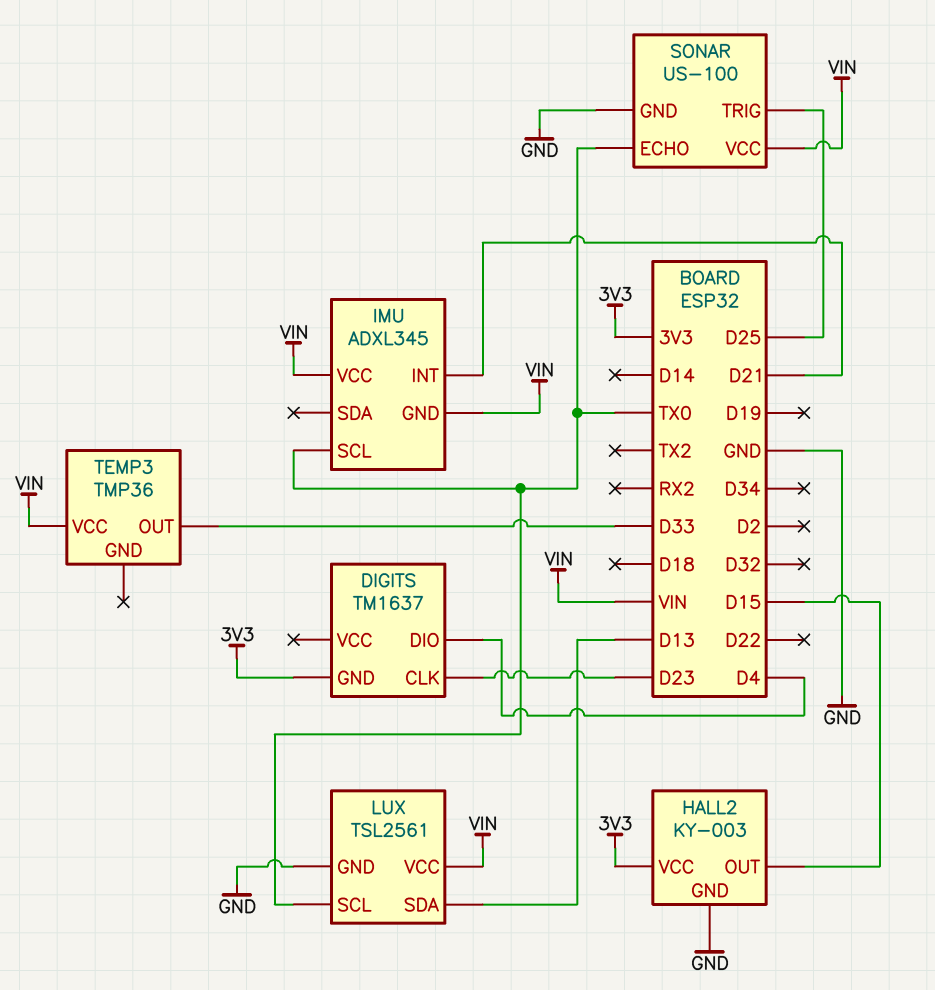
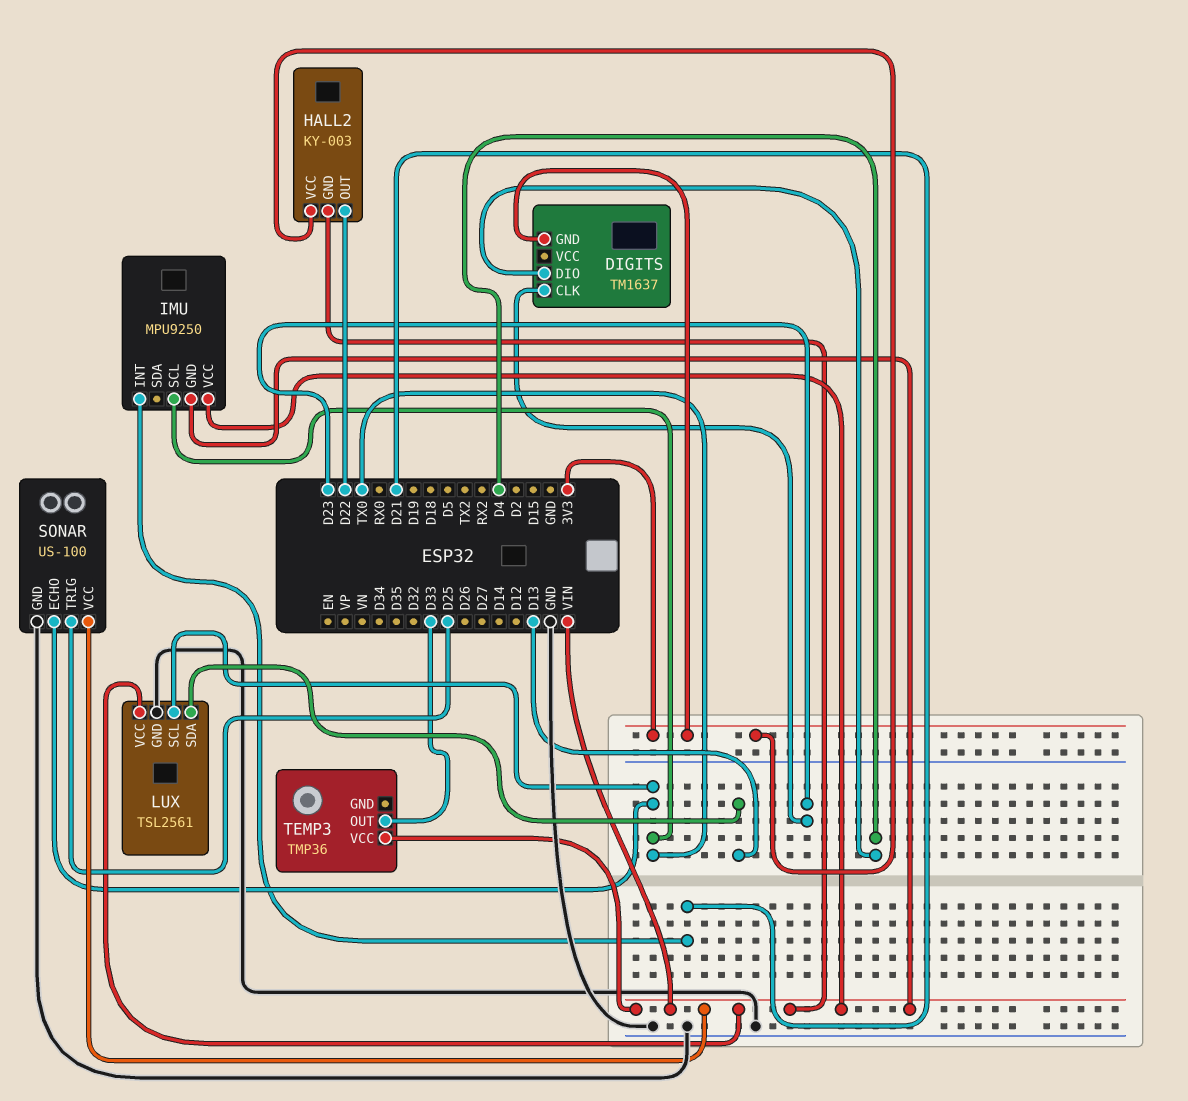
HALL2 pin GND: GND -> VIN
HALL2 pin OUT: D15 -> D22
IMU: ADXL345 -> MPU9250

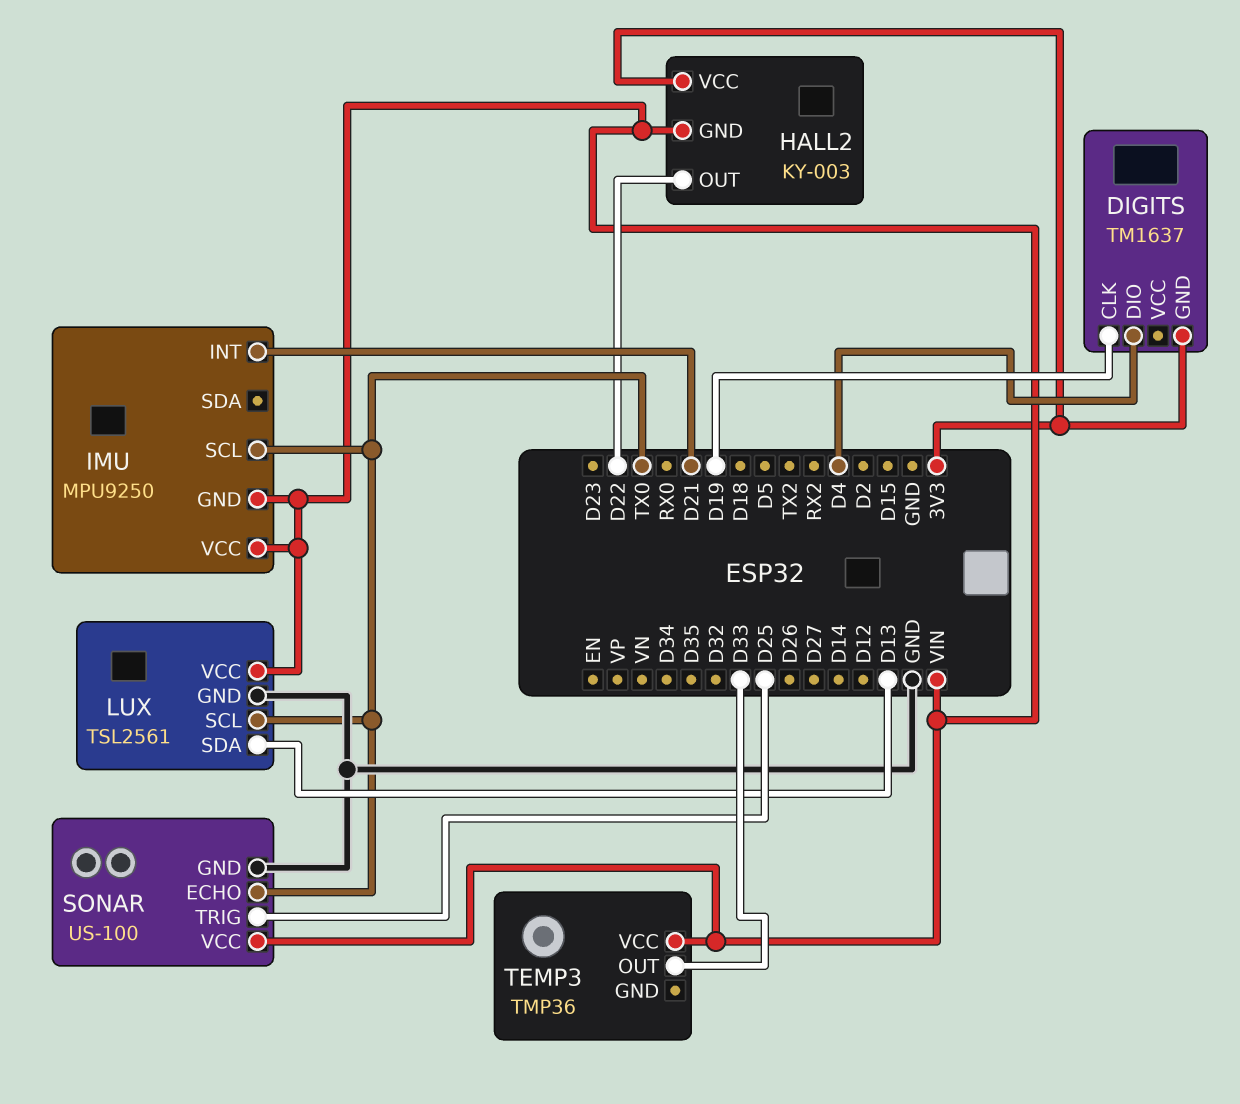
DIGITS pin CLK: D23 -> D19

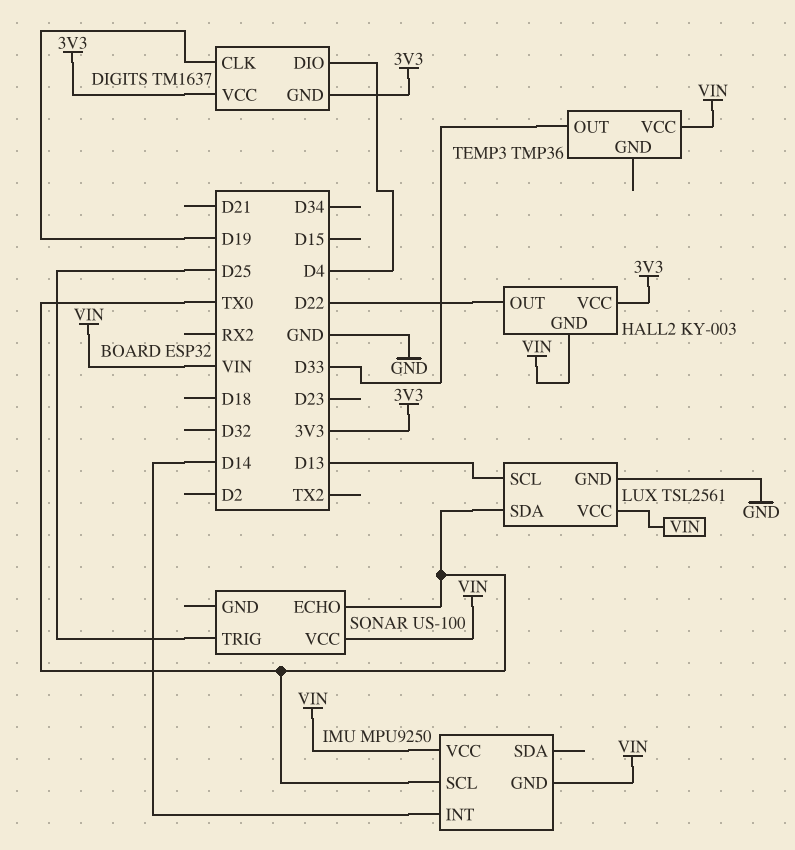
DIGITS pin VCC: none -> 3V3
IMU pin INT: D21 -> D14
LUX pin SCL: TX0 -> D13
LUX pin SDA: D13 -> TX0
SONAR pin GND: GND -> none

